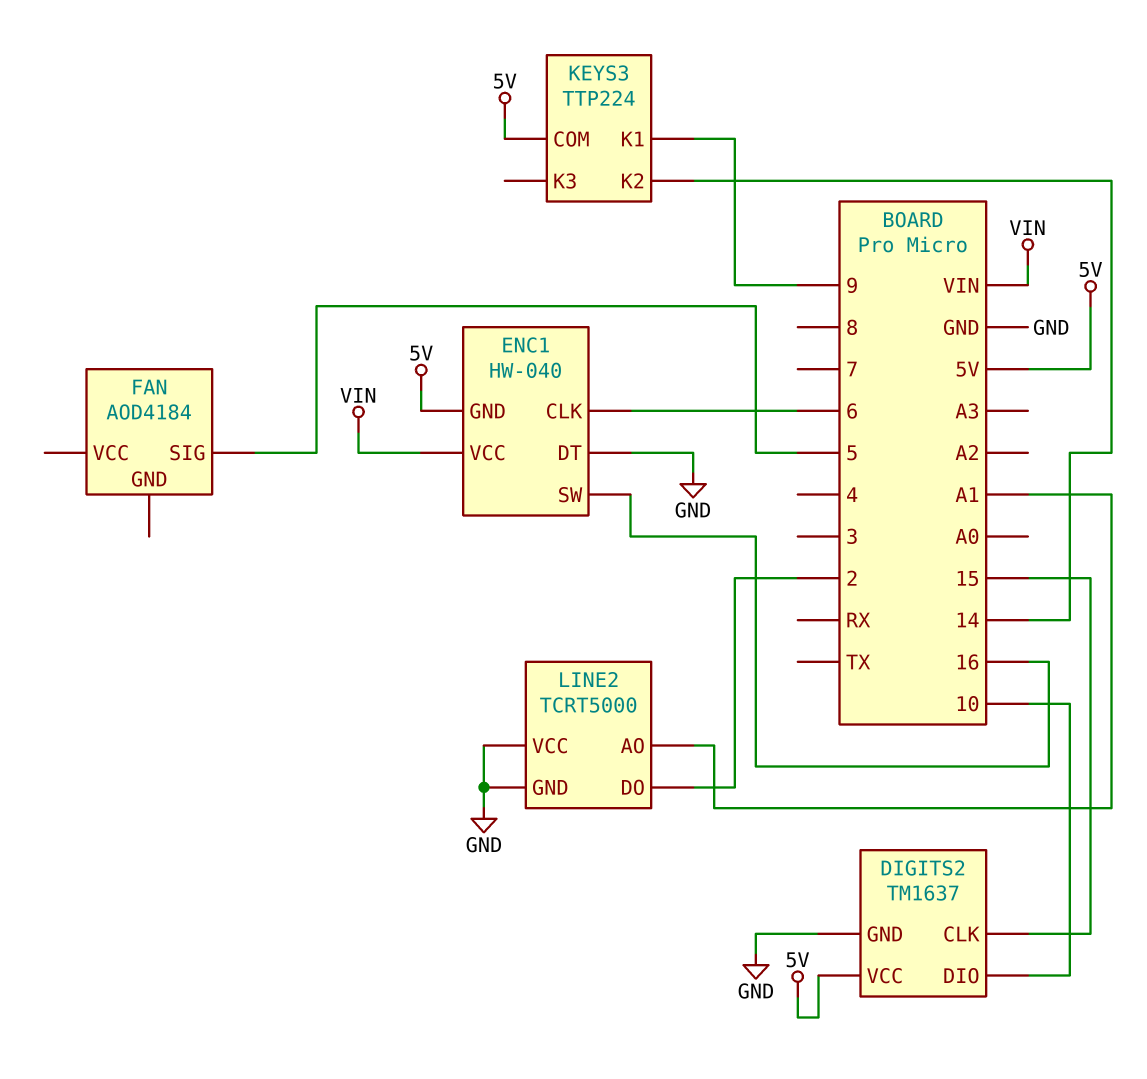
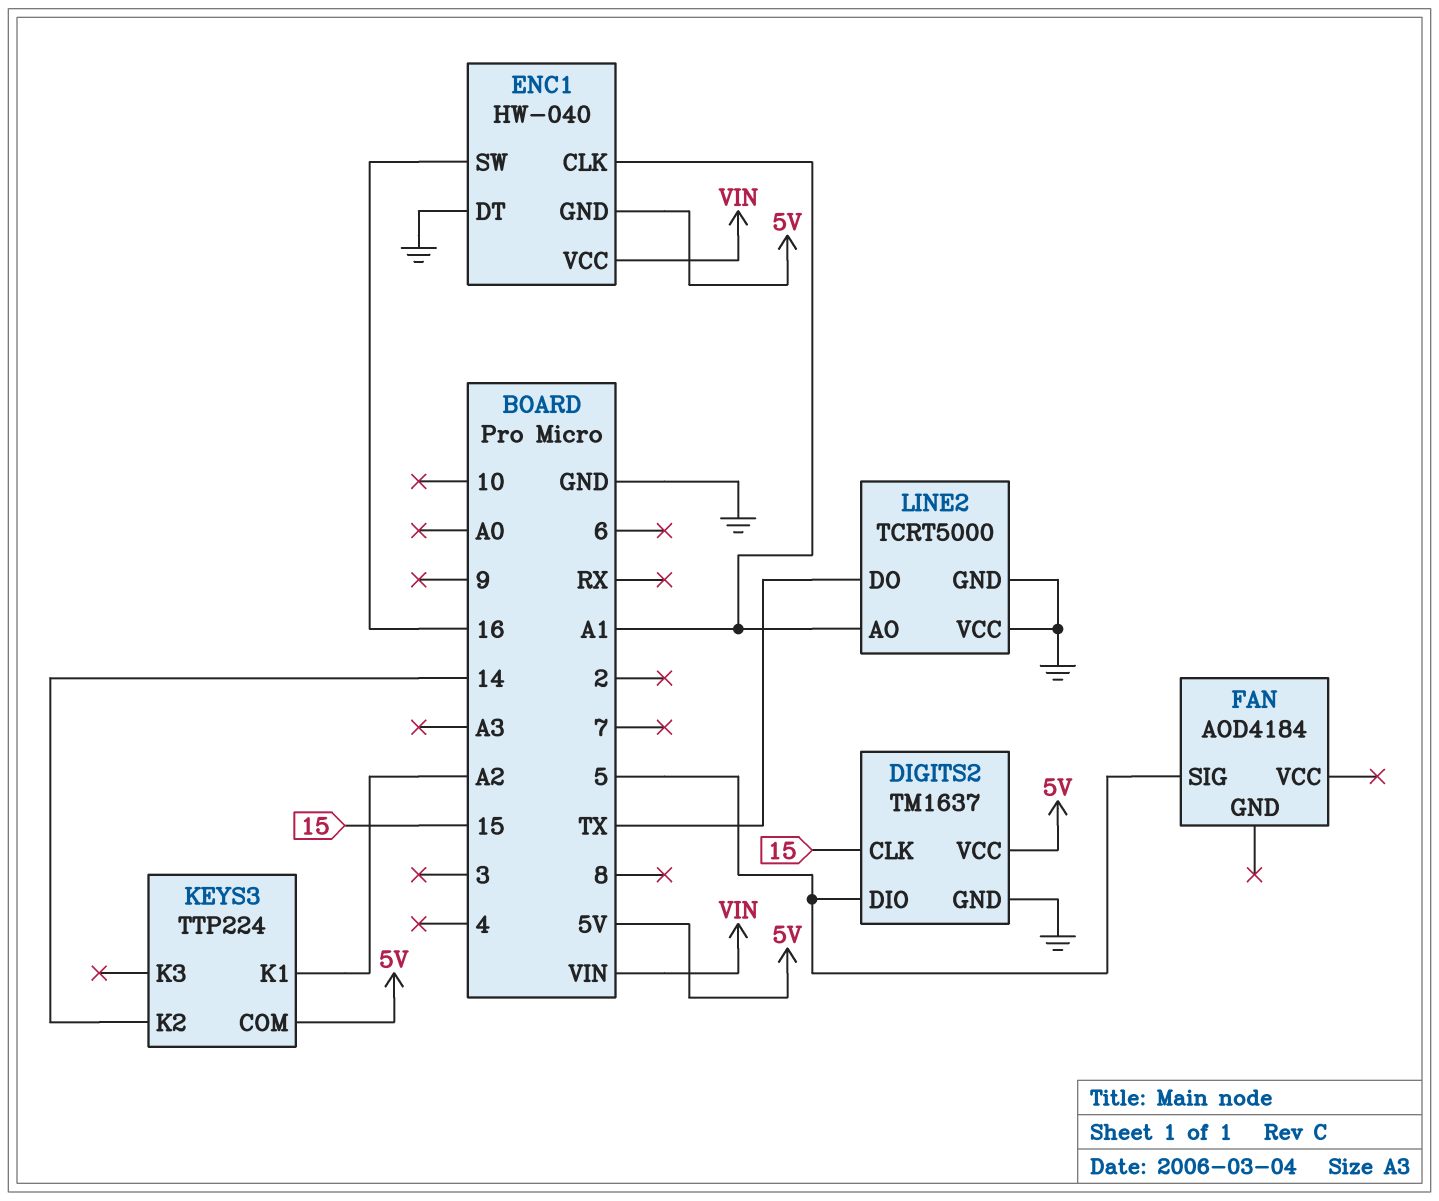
DIGITS2 pin DIO: 10 -> 5
ENC1 pin CLK: 6 -> A1
KEYS3 pin K1: 9 -> A2
LINE2 pin DO: 2 -> TX

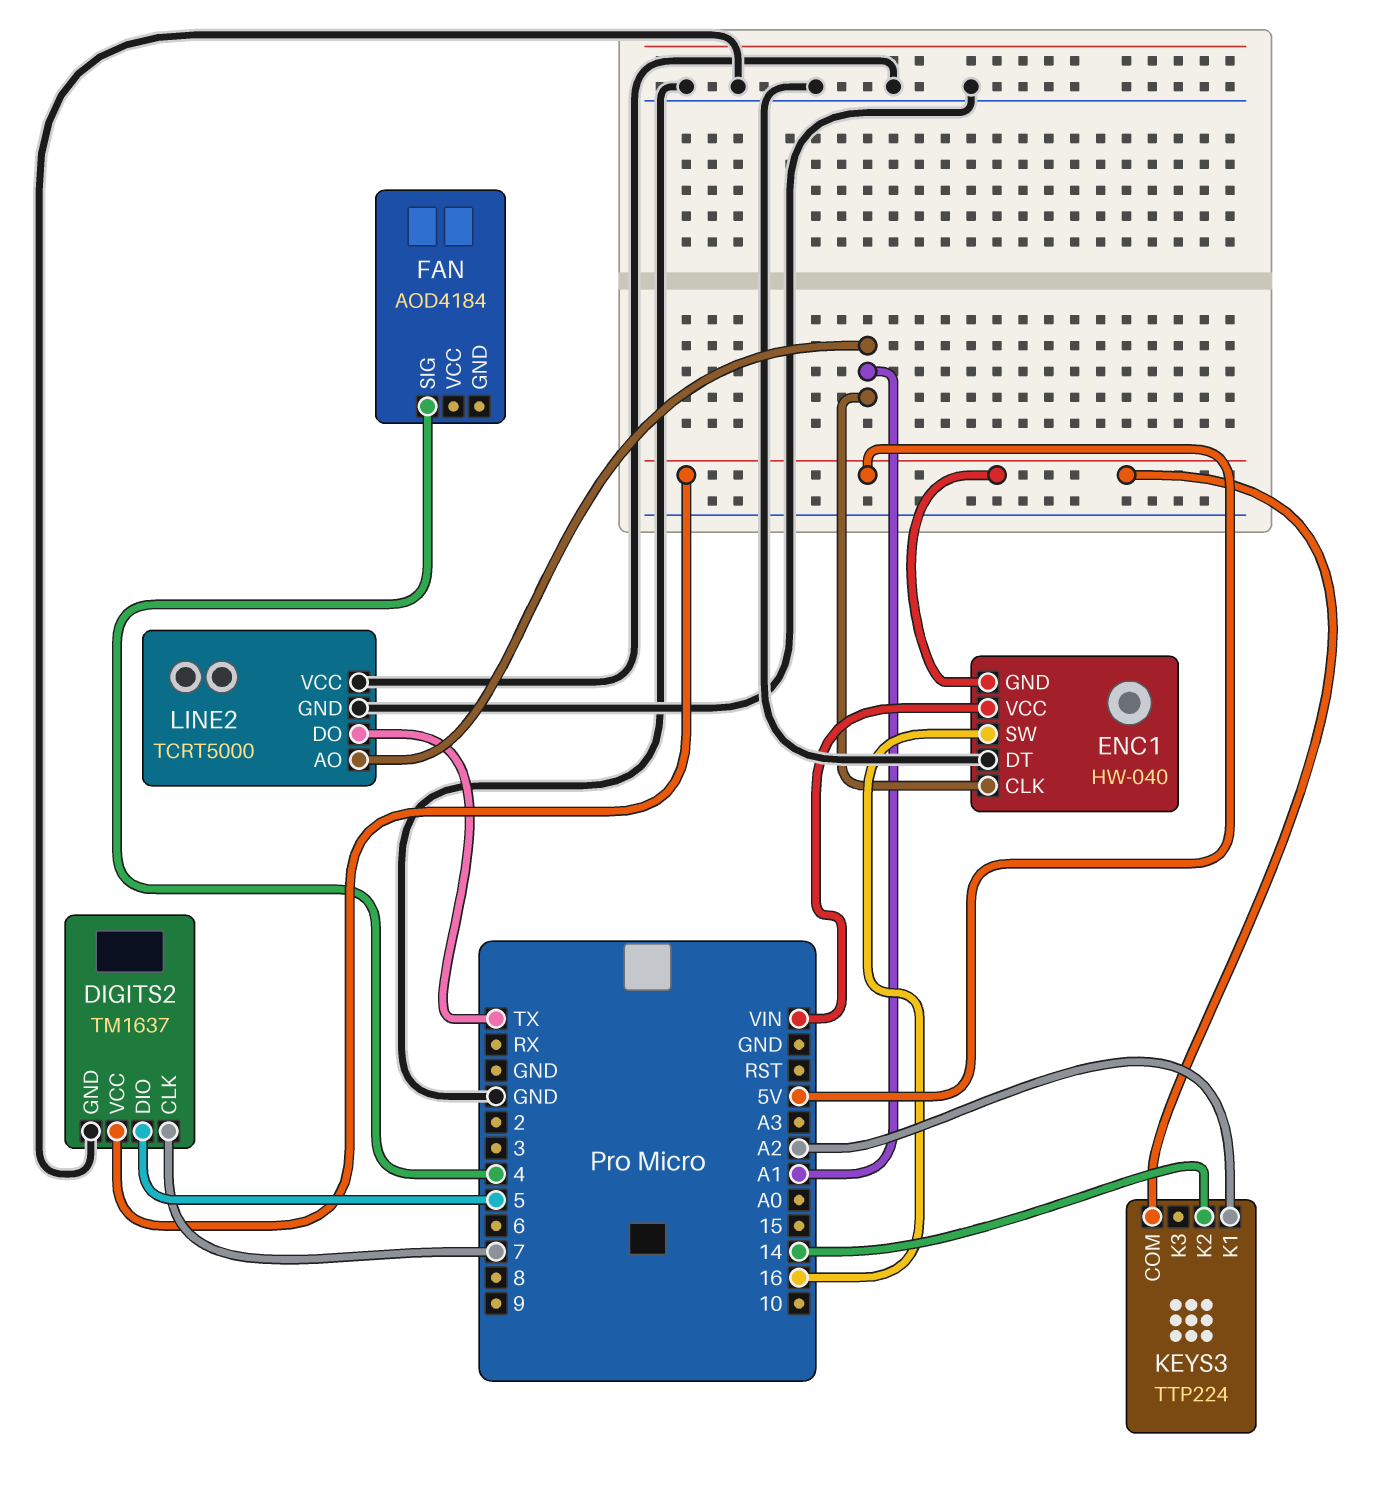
DIGITS2 pin CLK: 15 -> 7
FAN pin SIG: 5 -> 4

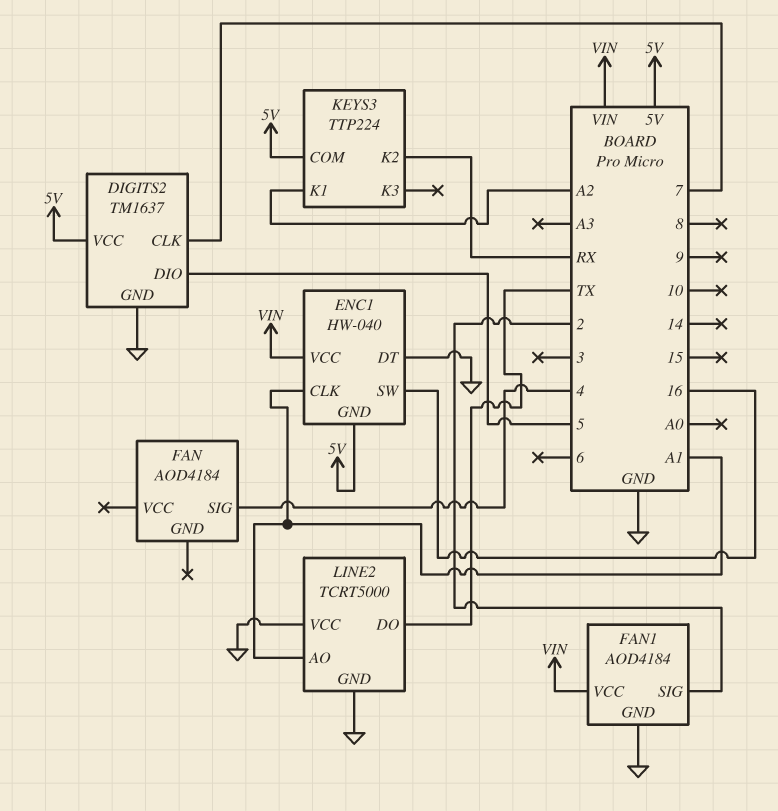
FAN1: none -> AOD4184
FAN1 pin GND: none -> GND
FAN1 pin SIG: none -> 2
FAN1 pin VCC: none -> VIN
KEYS3 pin K2: 14 -> RX

